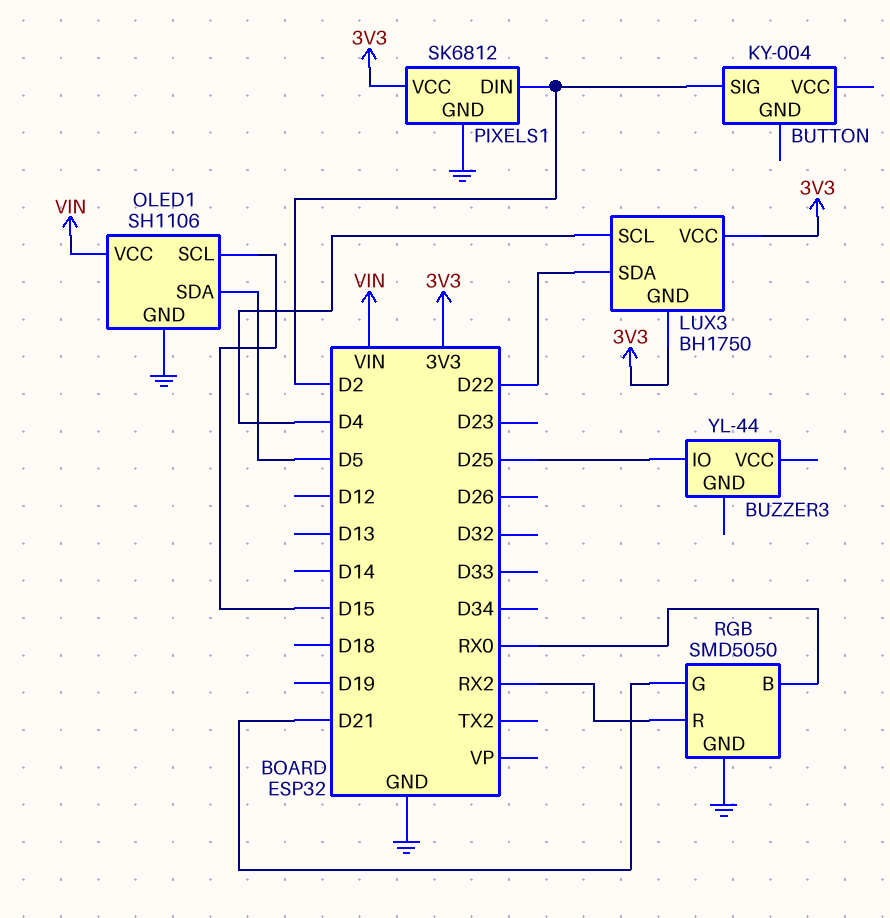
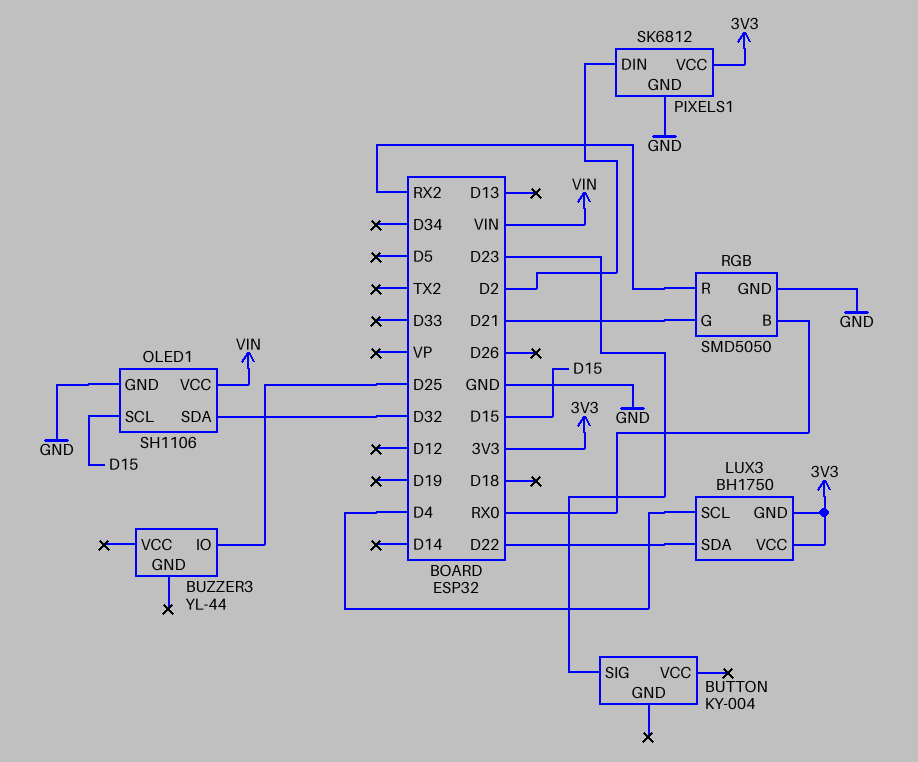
BUTTON pin SIG: D2 -> D23
OLED1 pin SDA: D5 -> D32

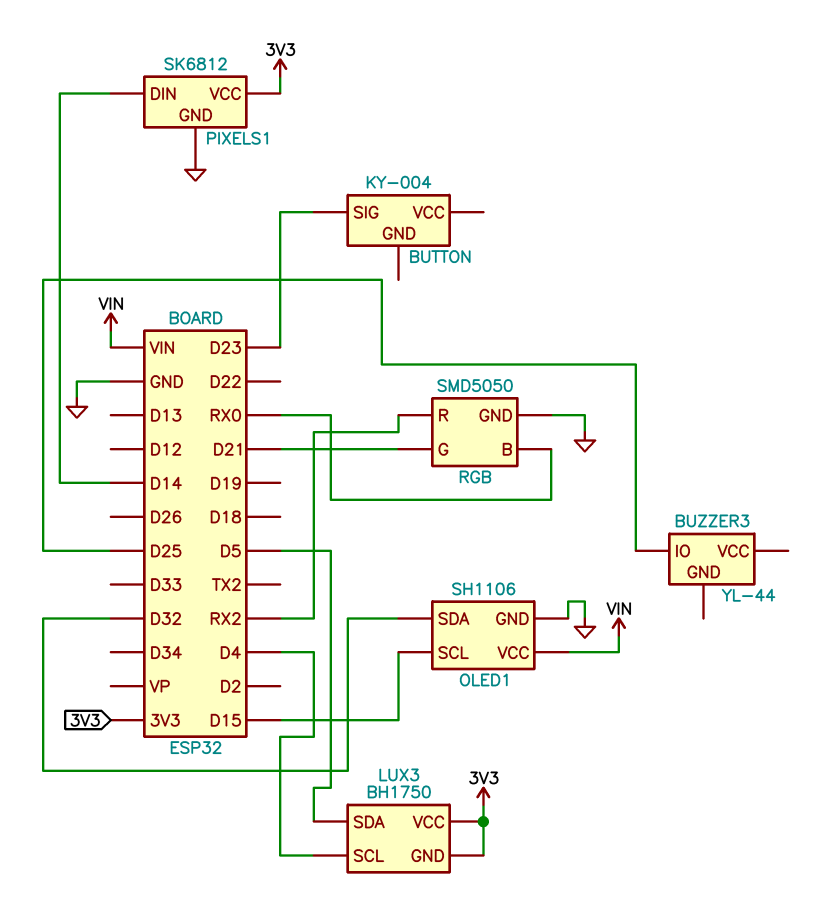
LUX3 pin SDA: D22 -> D5
PIXELS1 pin DIN: D2 -> D14

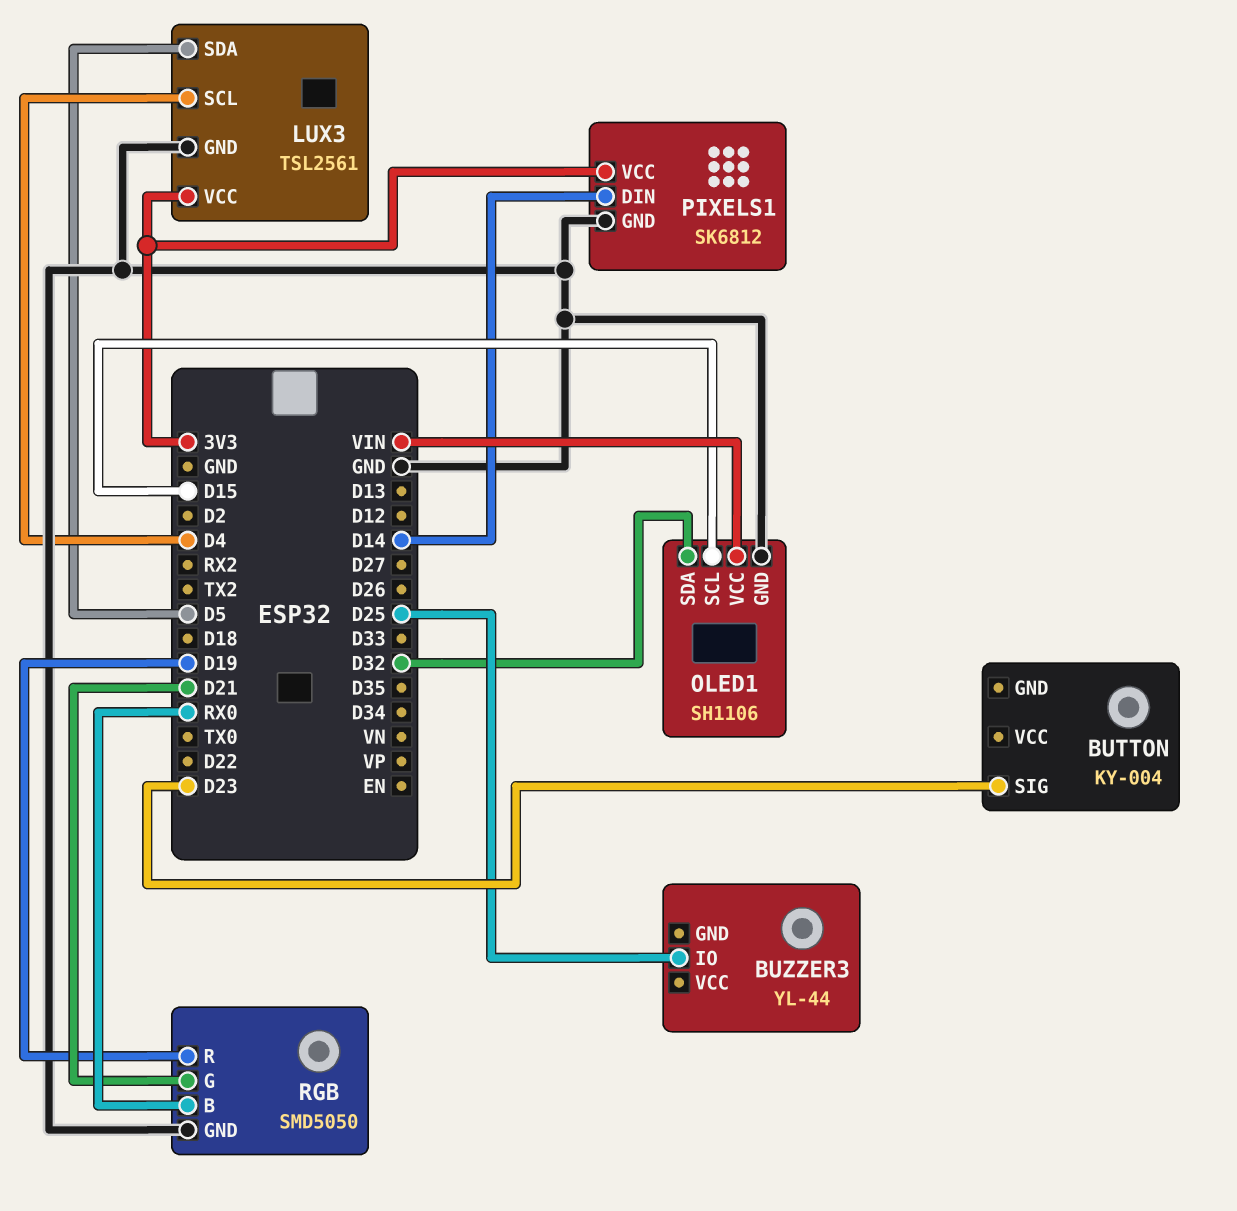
LUX3: BH1750 -> TSL2561
LUX3 pin GND: 3V3 -> GND
RGB pin R: RX2 -> D19

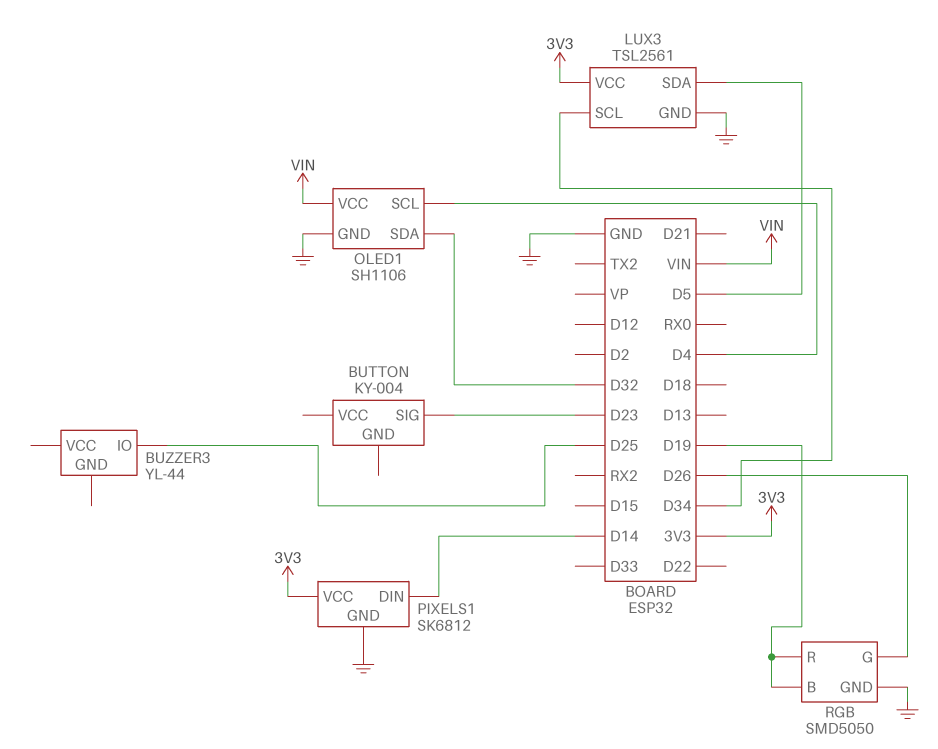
LUX3 pin SCL: D4 -> D34
OLED1 pin SCL: D15 -> D4
RGB pin B: RX0 -> D19
RGB pin G: D21 -> D26

